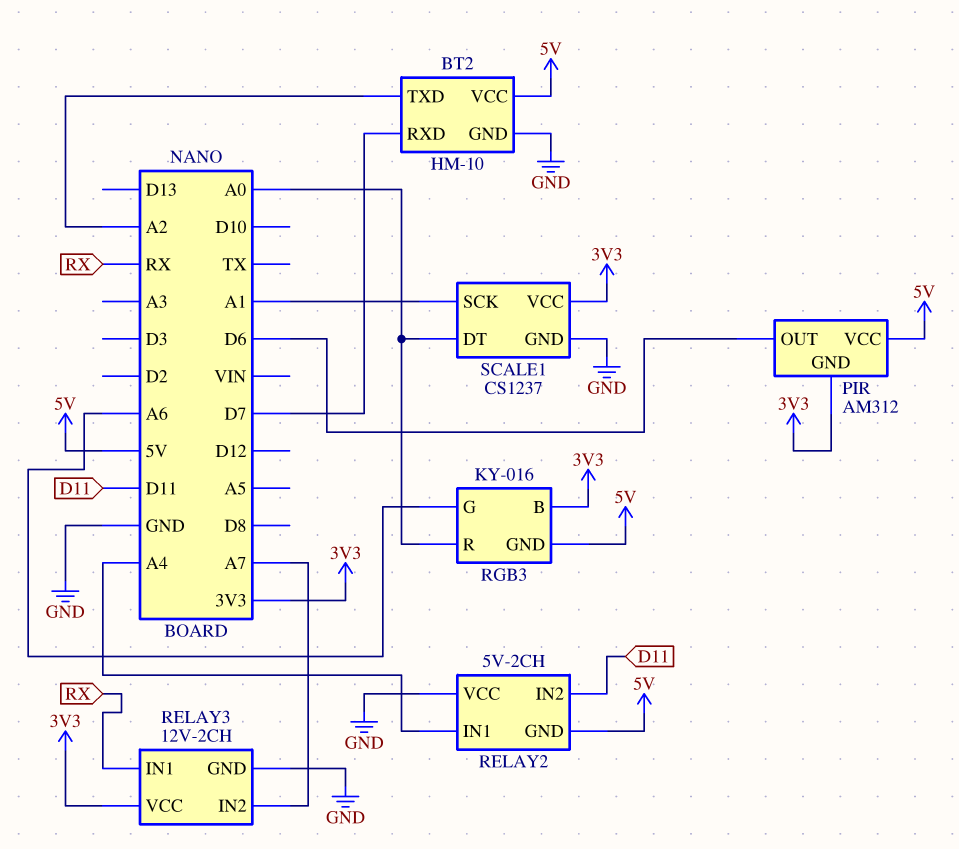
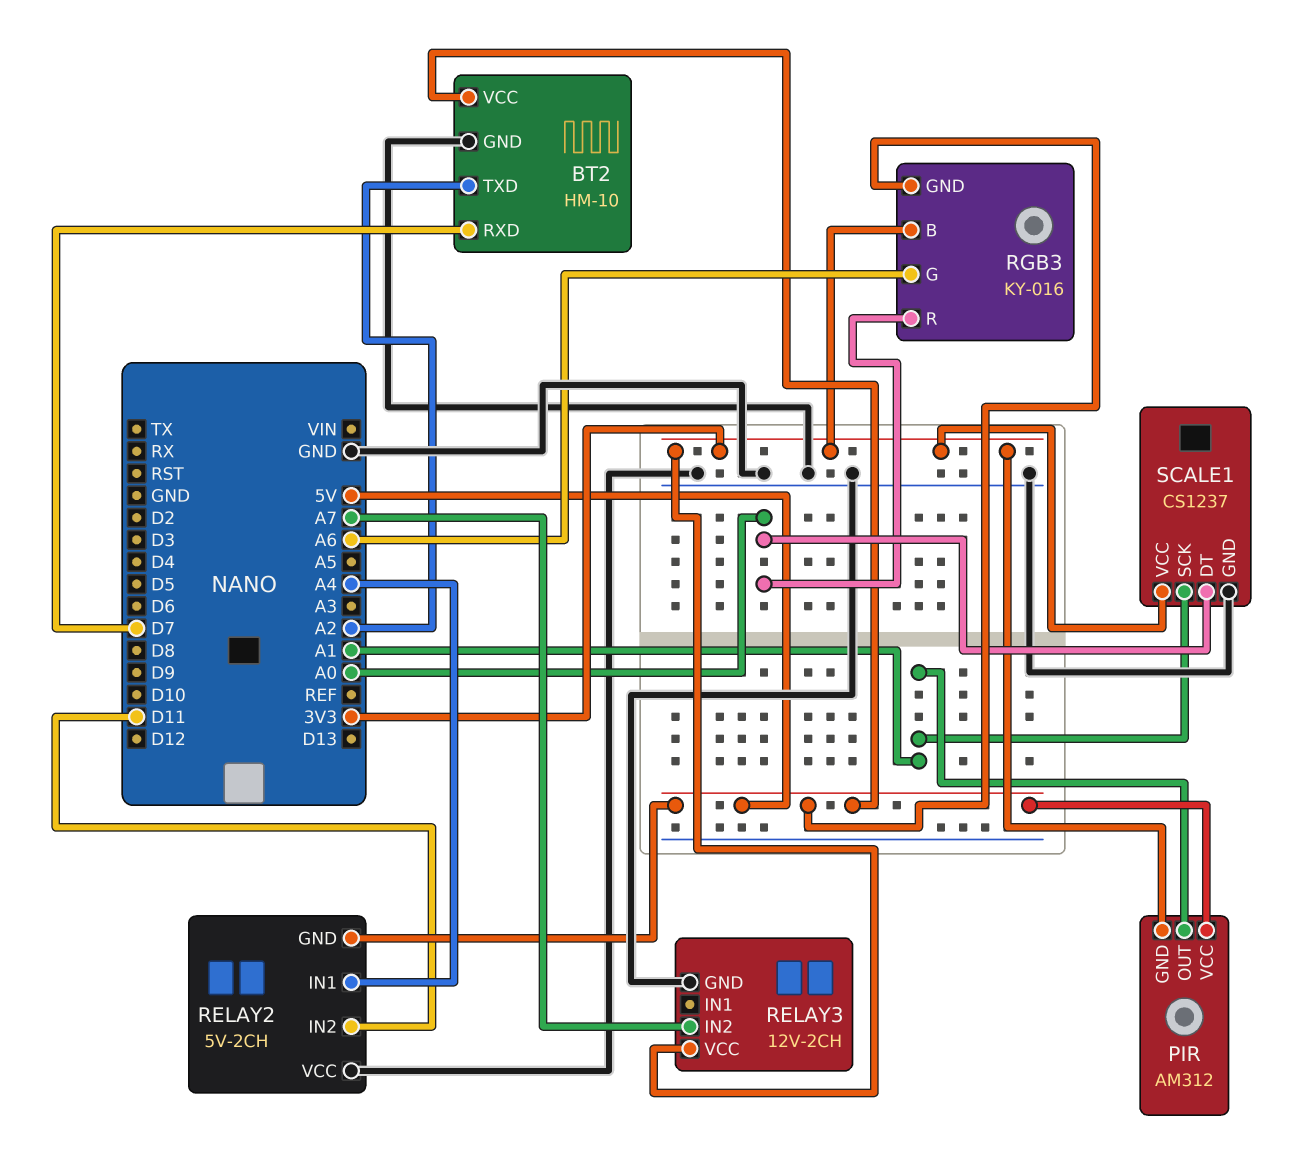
PIR pin OUT: D6 -> A1
RELAY3 pin IN1: RX -> none

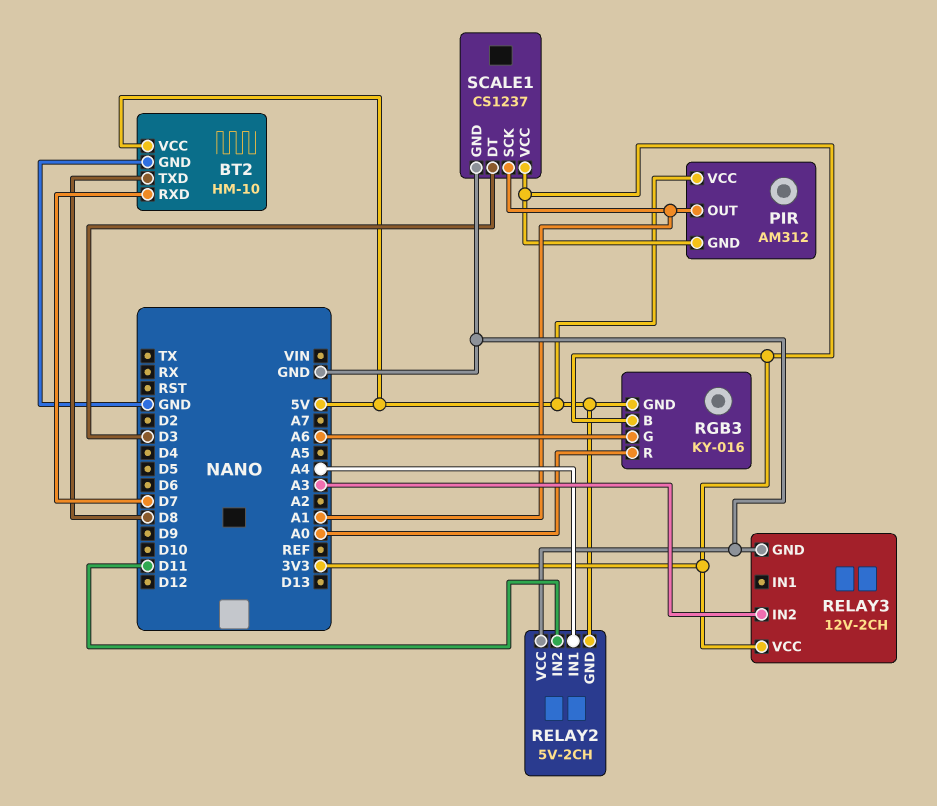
BT2 pin TXD: A2 -> D8
RELAY3 pin IN2: A7 -> A3
SCALE1 pin DT: A0 -> D3

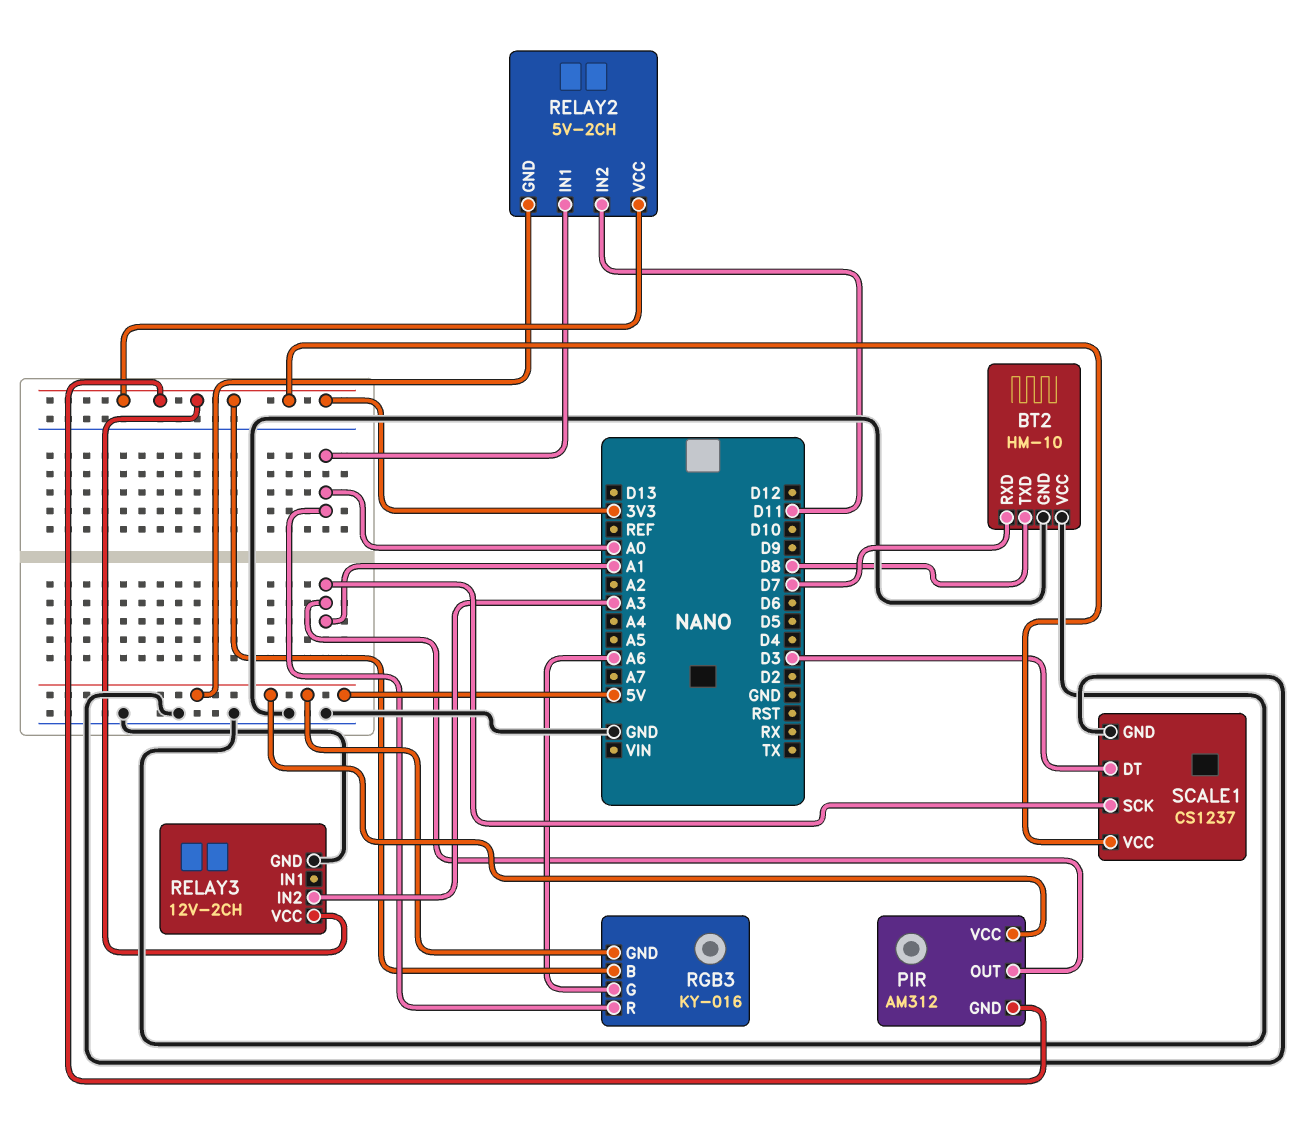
BT2 pin VCC: 5V -> GND
RELAY2 pin IN1: A4 -> A0
RELAY2 pin VCC: GND -> 3V3

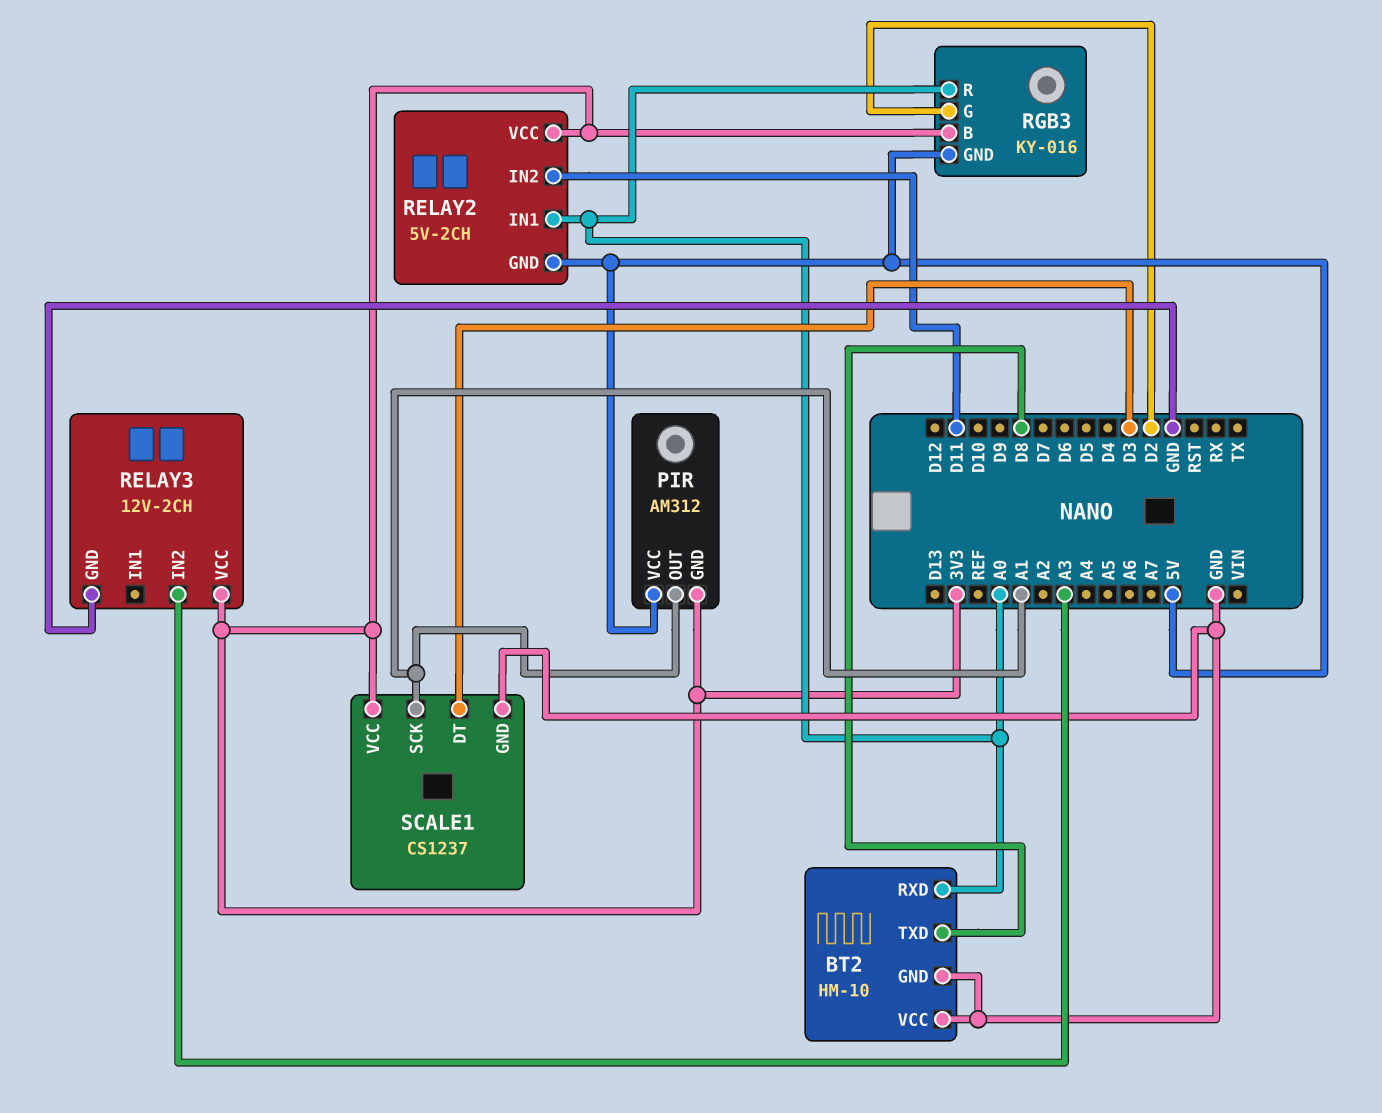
BT2 pin RXD: D7 -> A0
RGB3 pin G: A6 -> D2

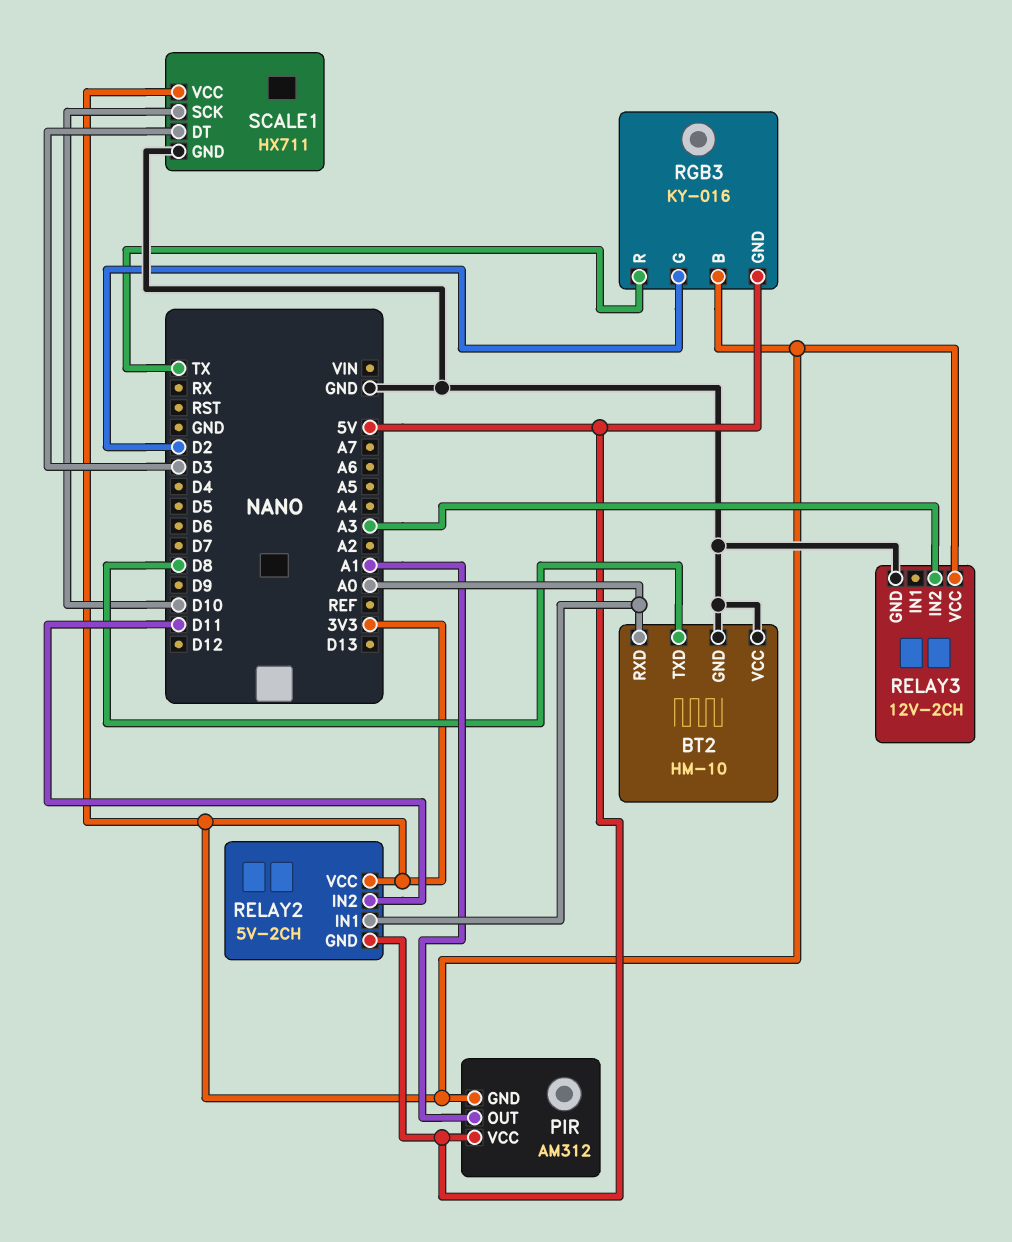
RGB3 pin R: A0 -> TX
SCALE1: CS1237 -> HX711
SCALE1 pin SCK: A1 -> D10

